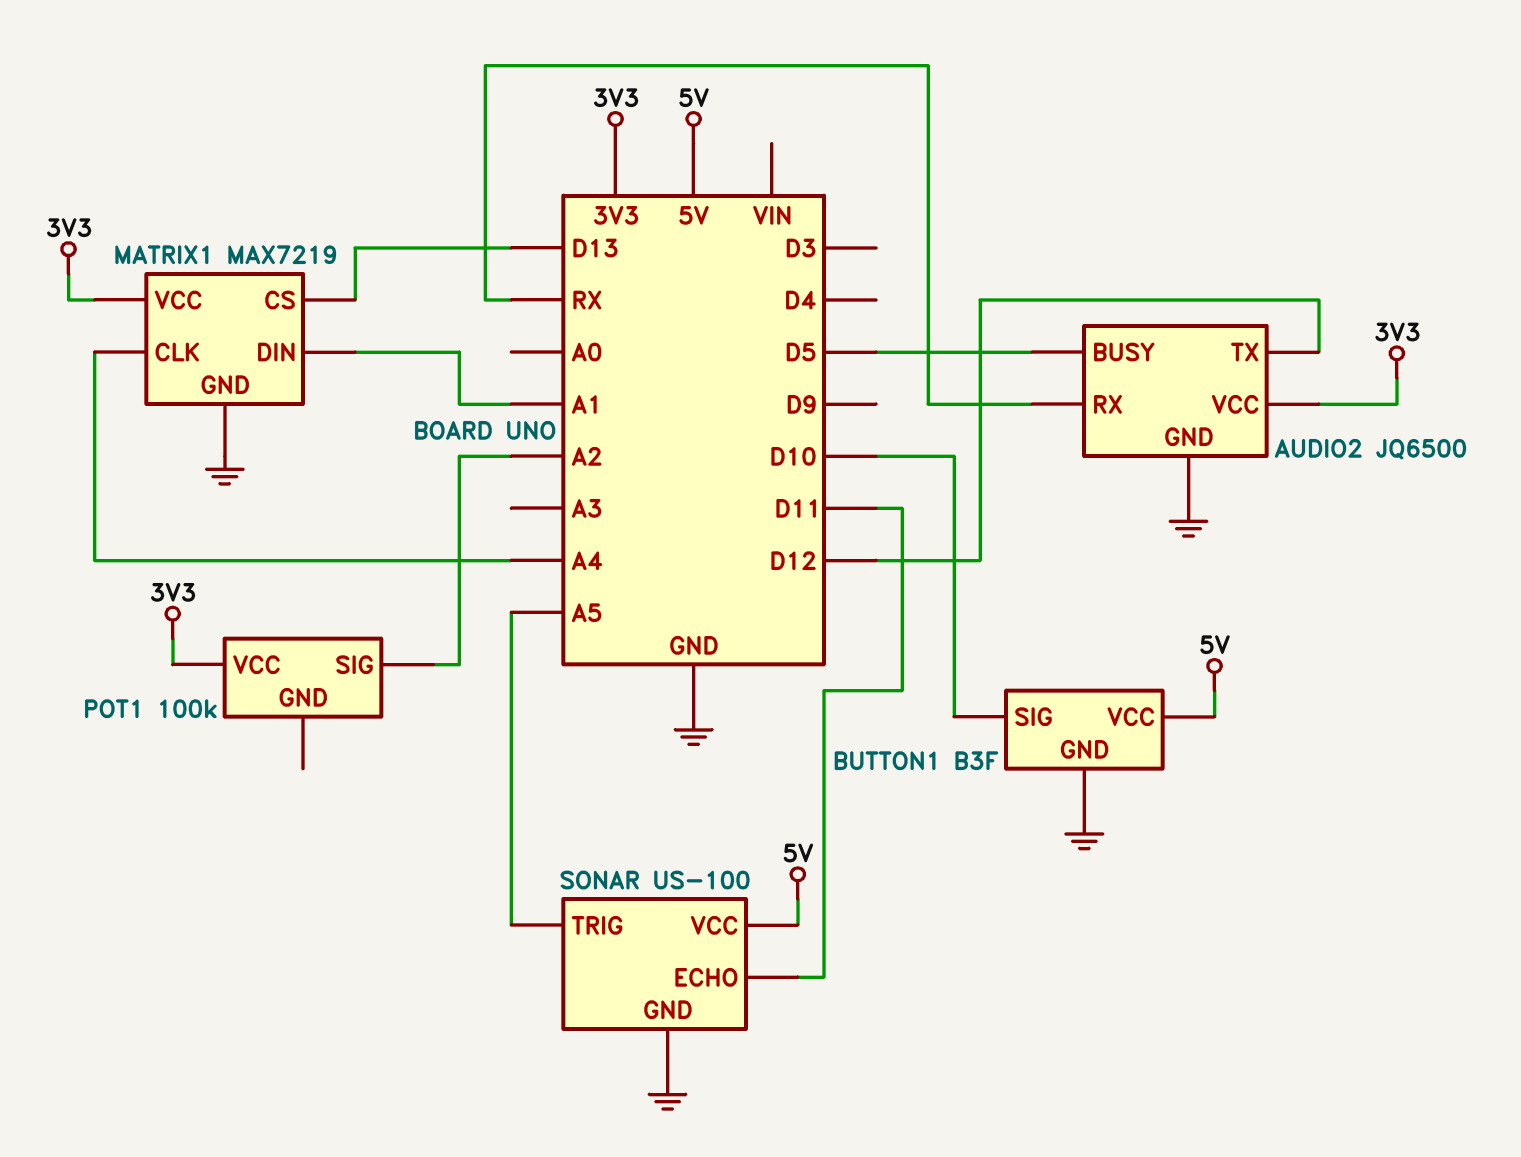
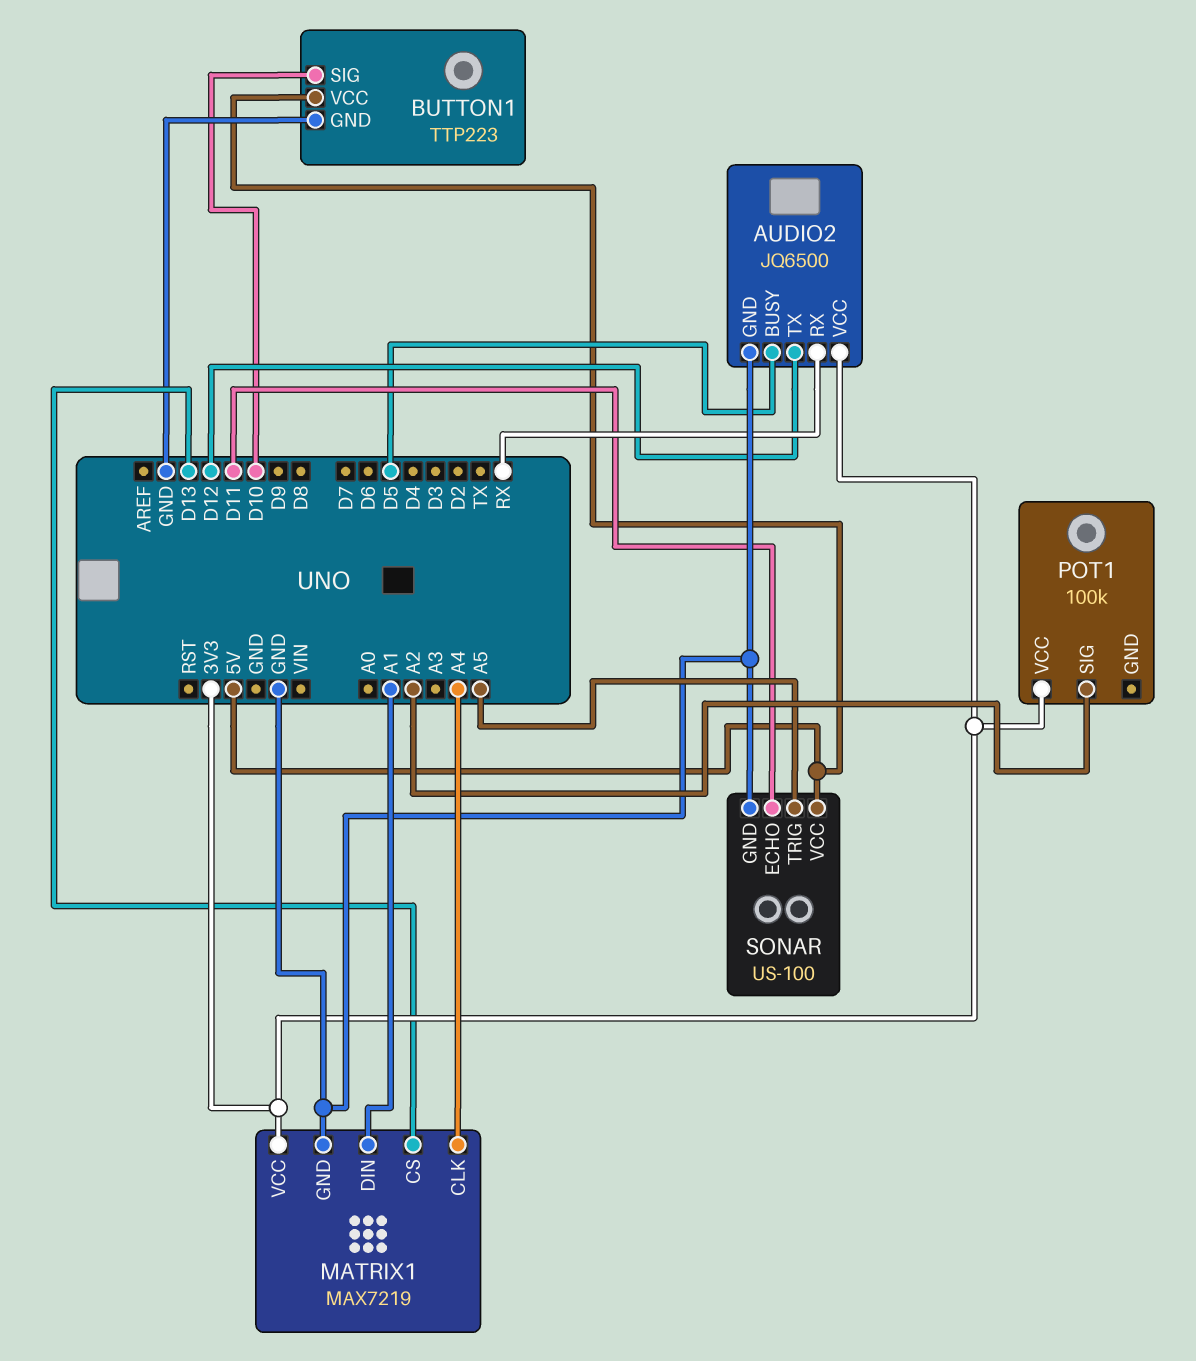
BUTTON1: B3F -> TTP223

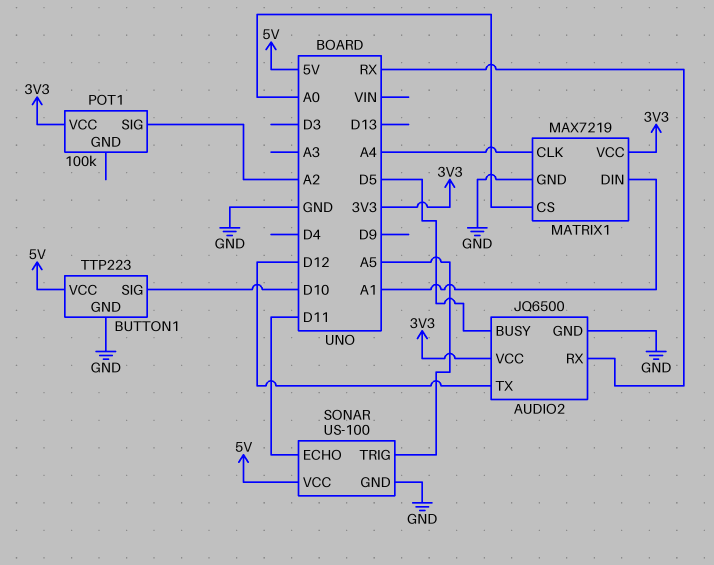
MATRIX1 pin CS: D13 -> A0

